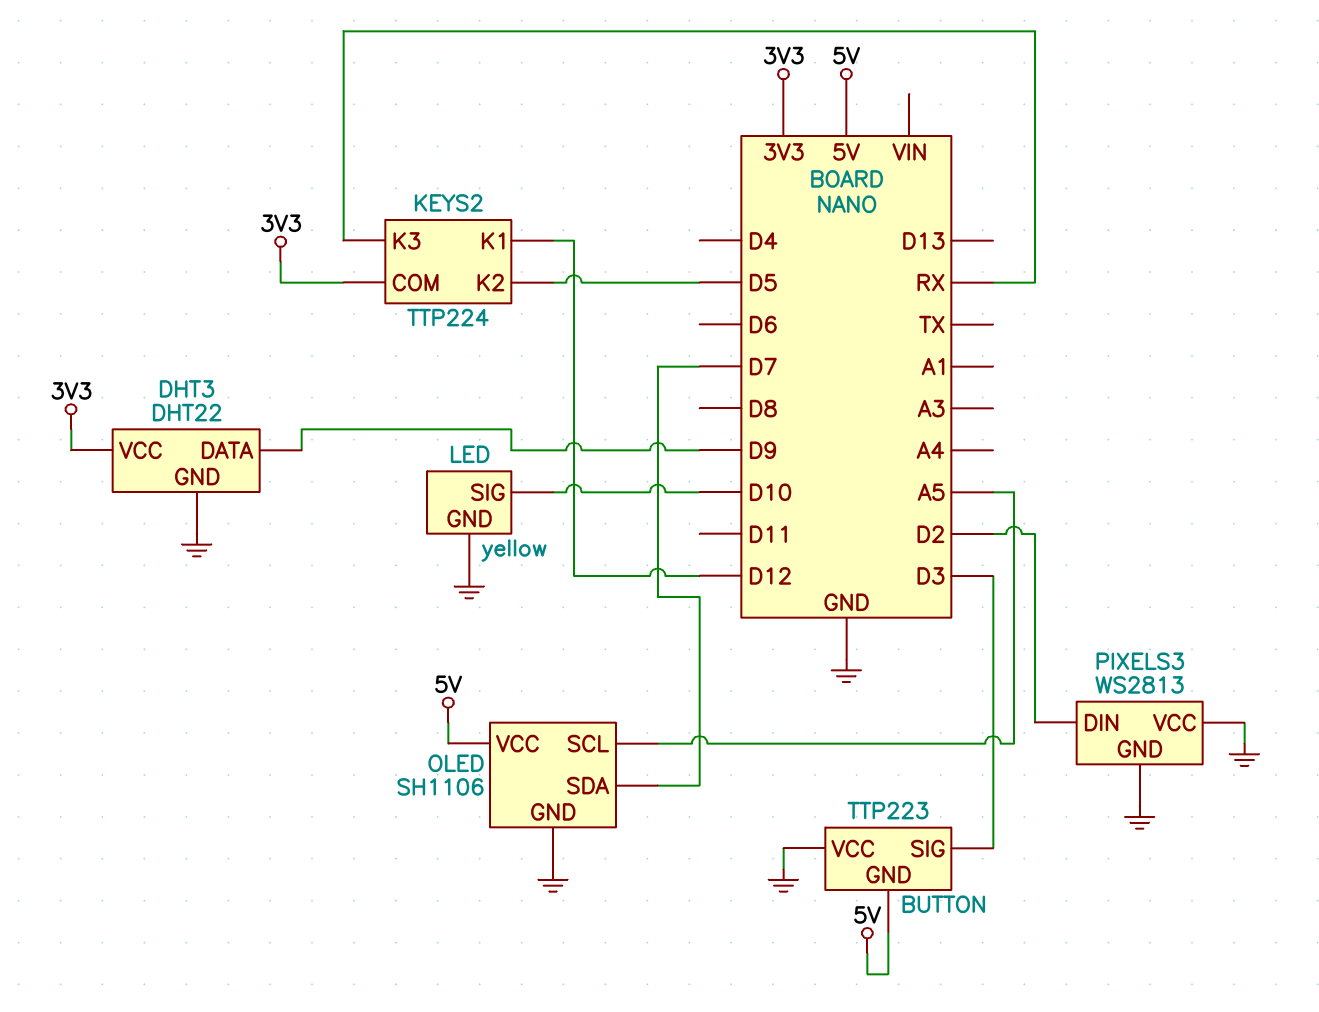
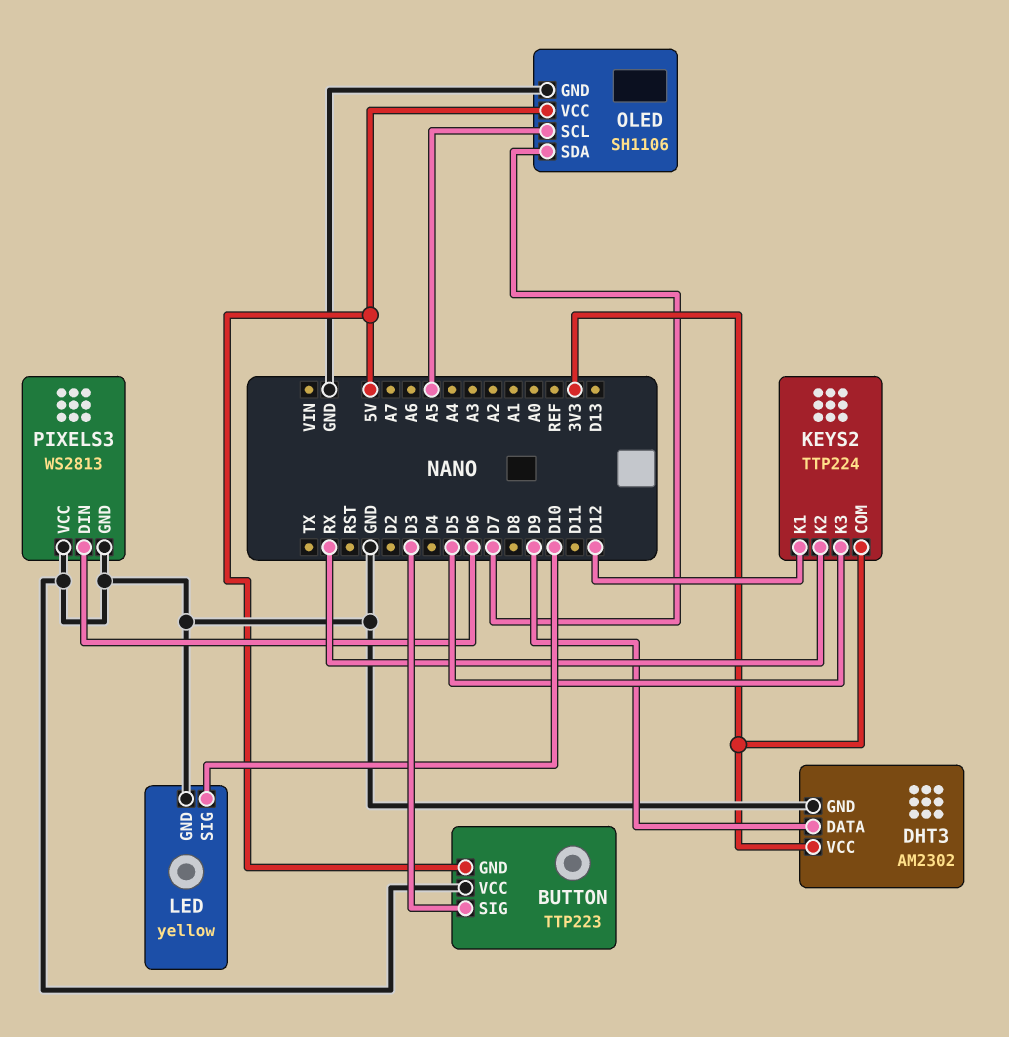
DHT3: DHT22 -> AM2302
KEYS2 pin K2: D5 -> RX
KEYS2 pin K3: RX -> D5
PIXELS3 pin DIN: D2 -> D6

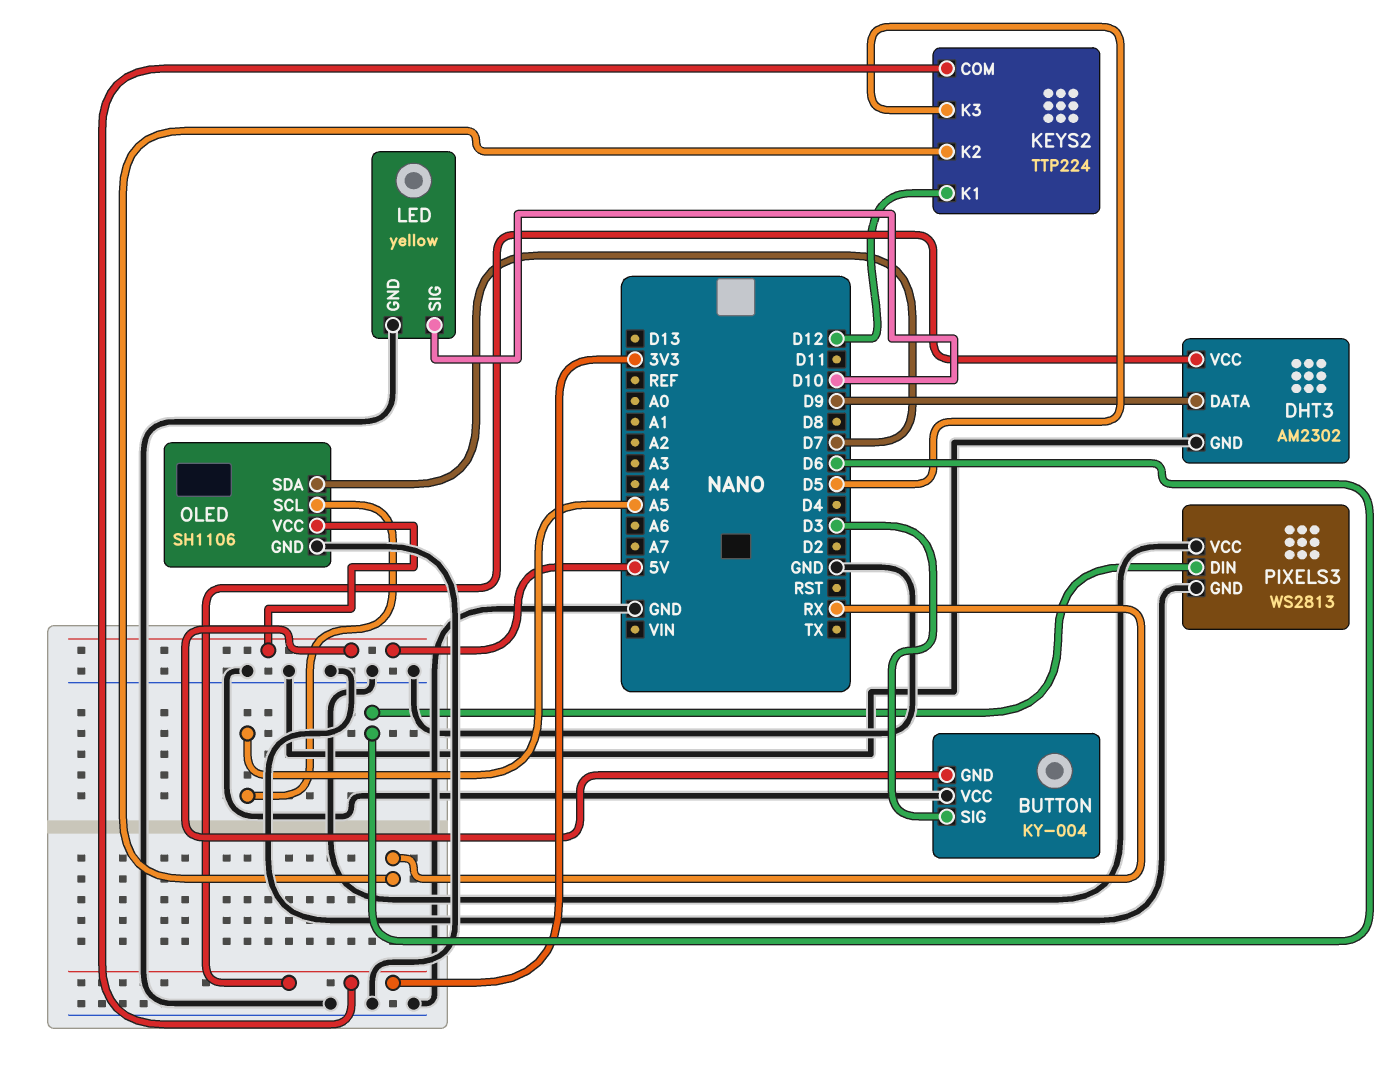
BUTTON: TTP223 -> KY-004

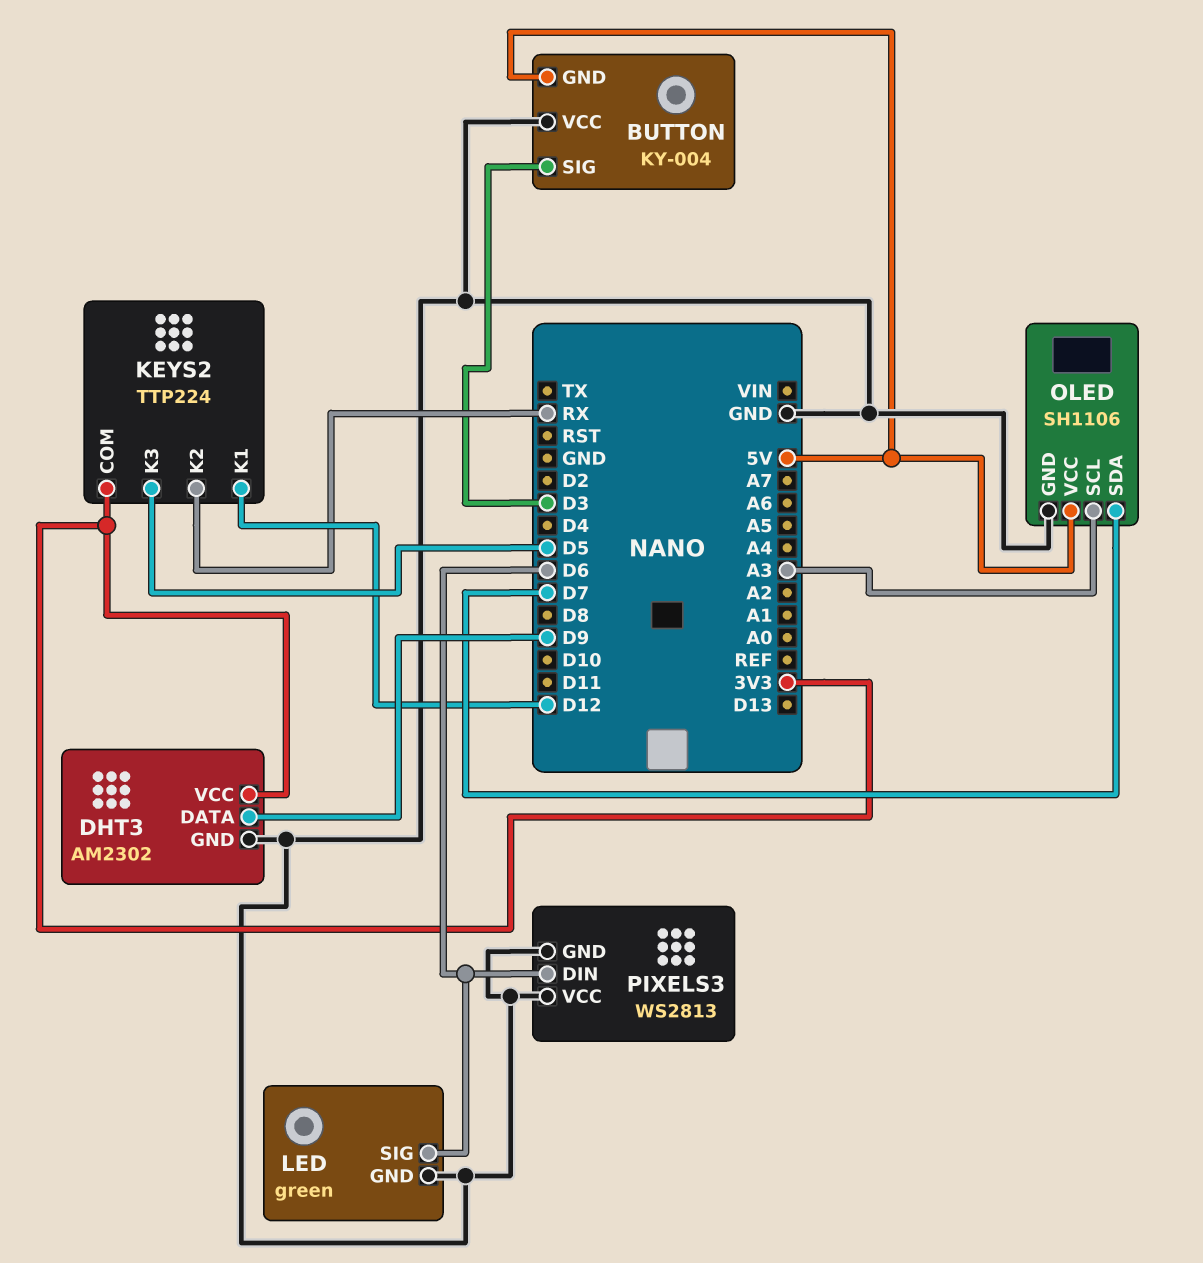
LED: yellow -> green
LED pin SIG: D10 -> D6
OLED pin SCL: A5 -> A3

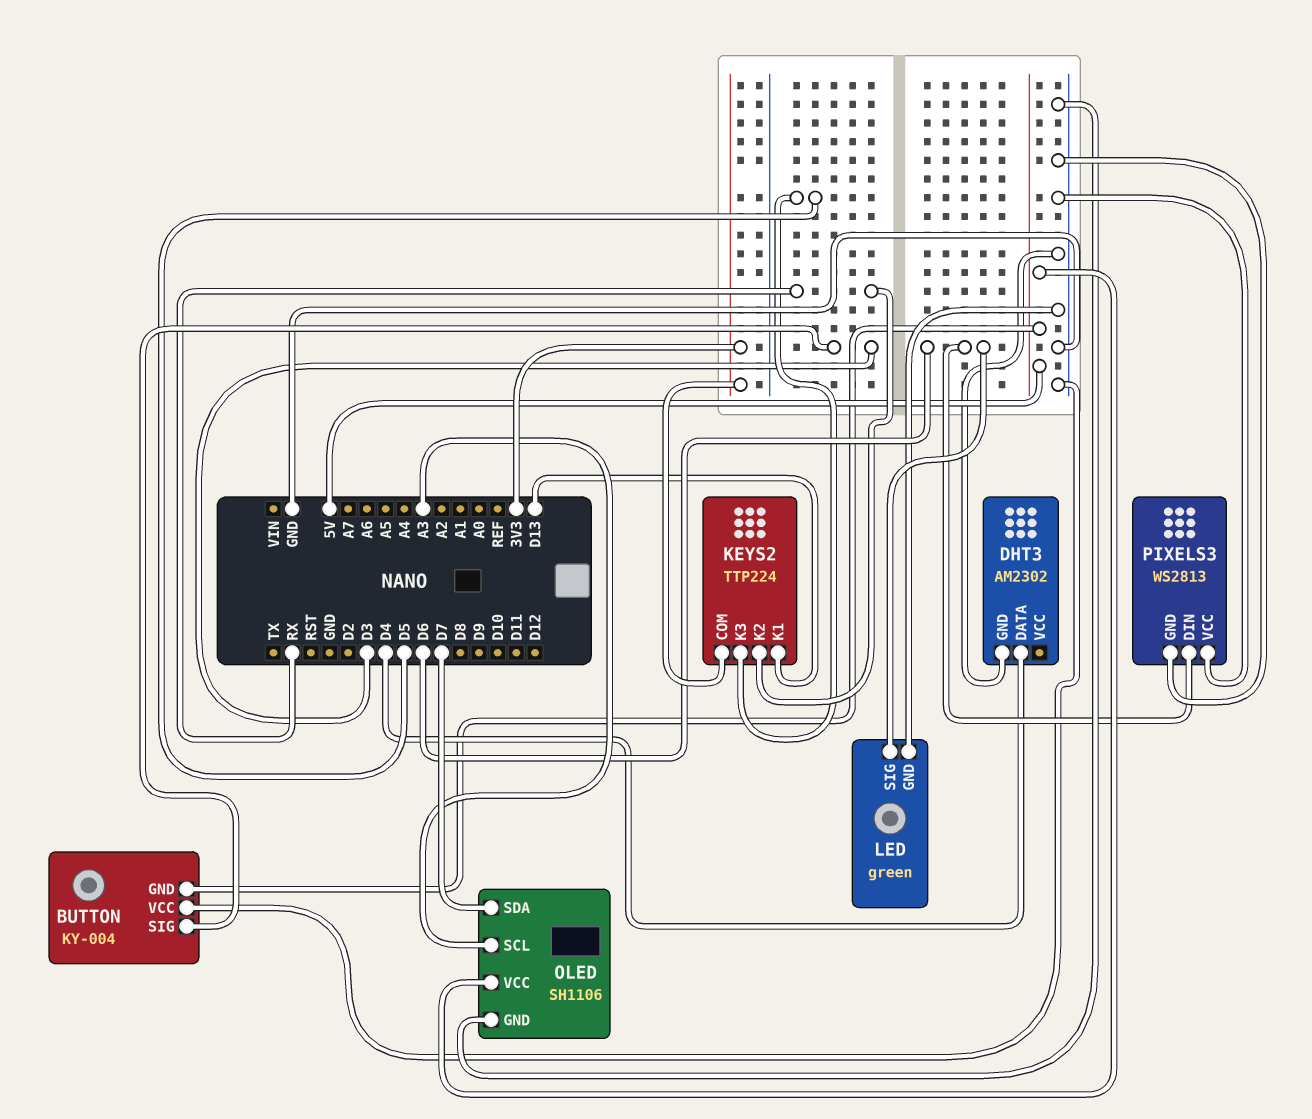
DHT3 pin DATA: D9 -> D4
DHT3 pin VCC: 3V3 -> none
KEYS2 pin K1: D12 -> D13

